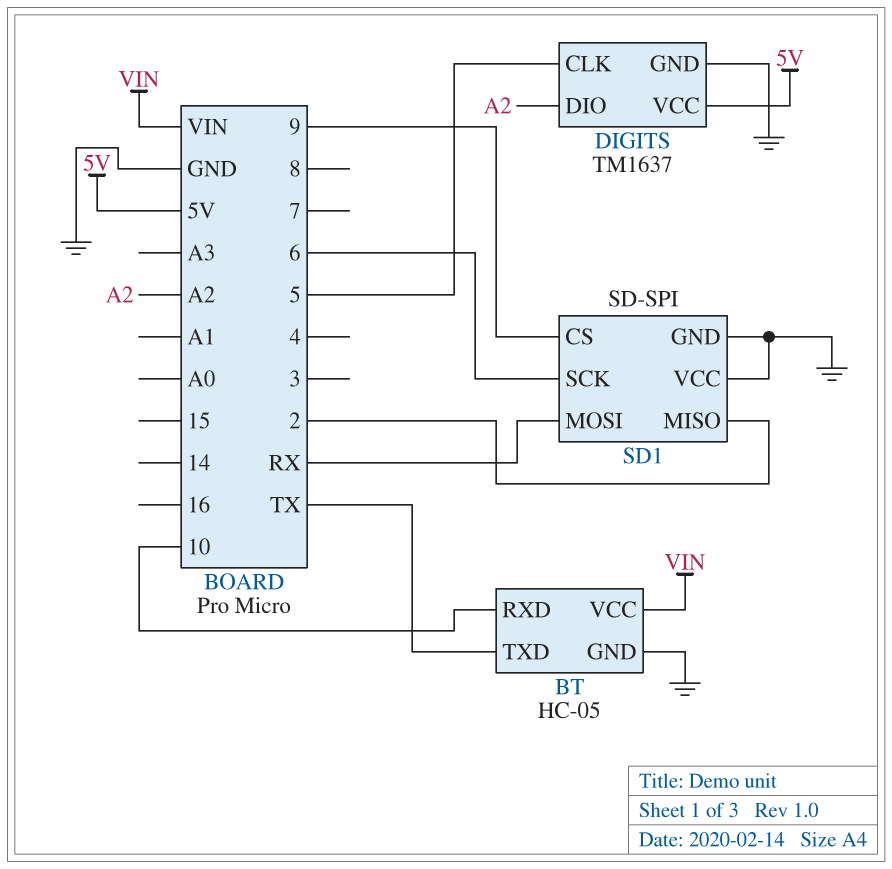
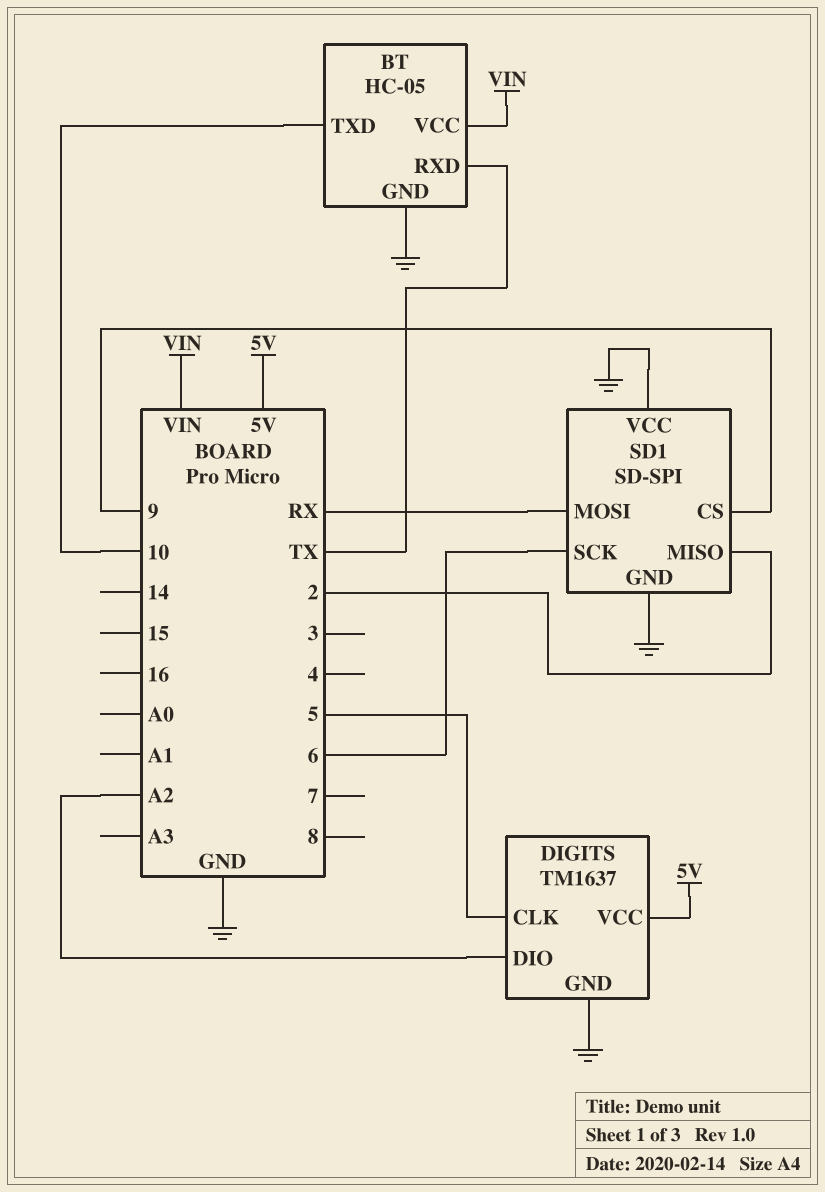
BT pin RXD: 10 -> TX
BT pin TXD: TX -> 10

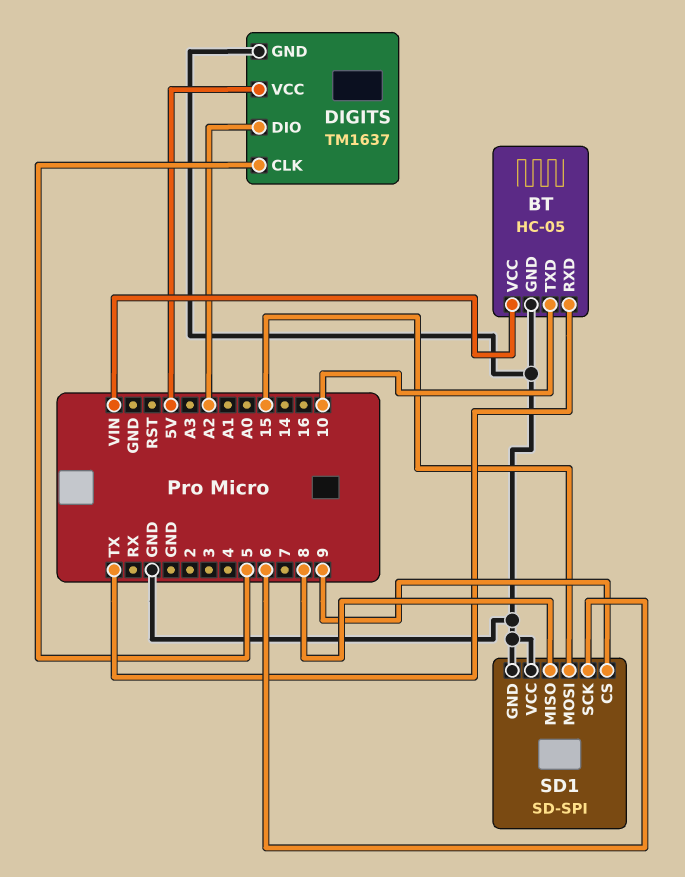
SD1 pin MISO: 2 -> 8
SD1 pin MOSI: RX -> 15

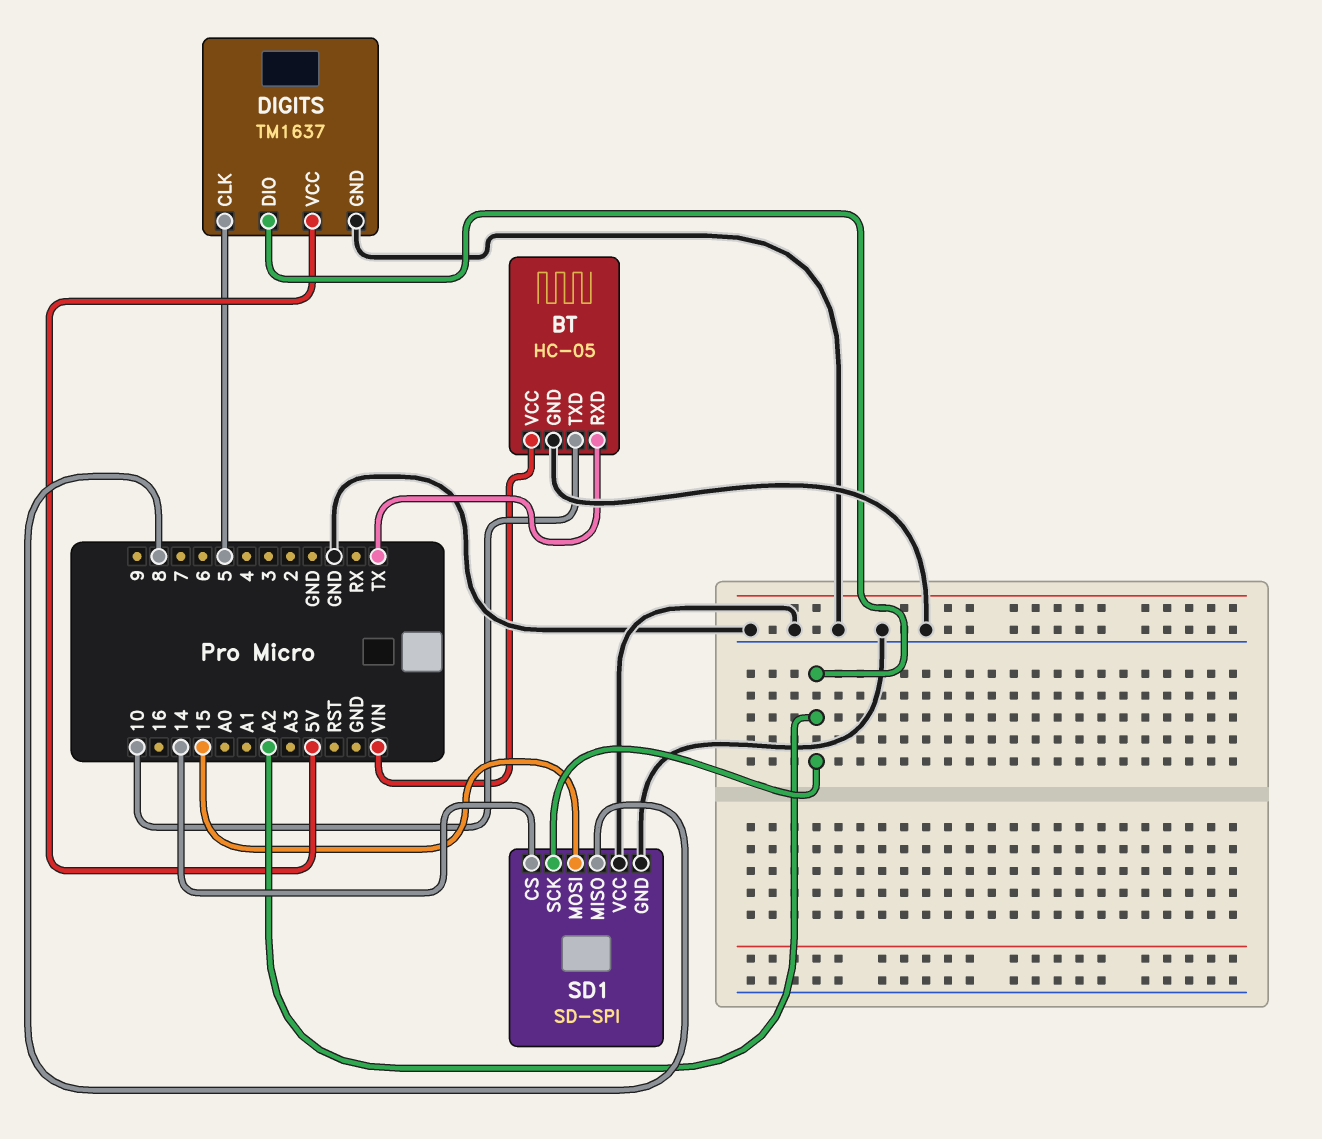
SD1 pin CS: 9 -> 14
SD1 pin SCK: 6 -> A2

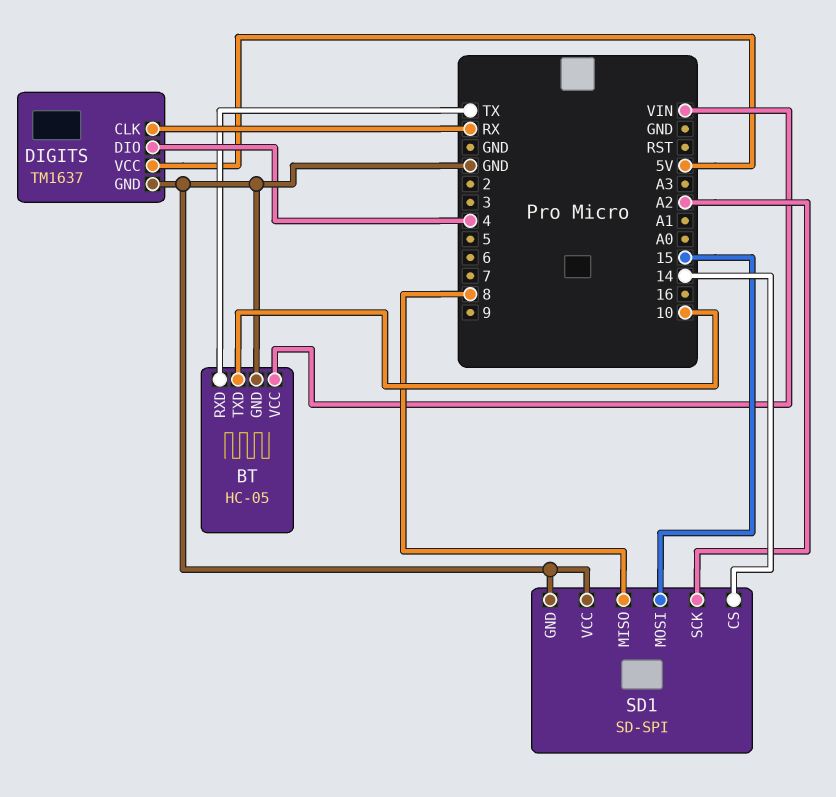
DIGITS pin CLK: 5 -> RX
DIGITS pin DIO: A2 -> 4

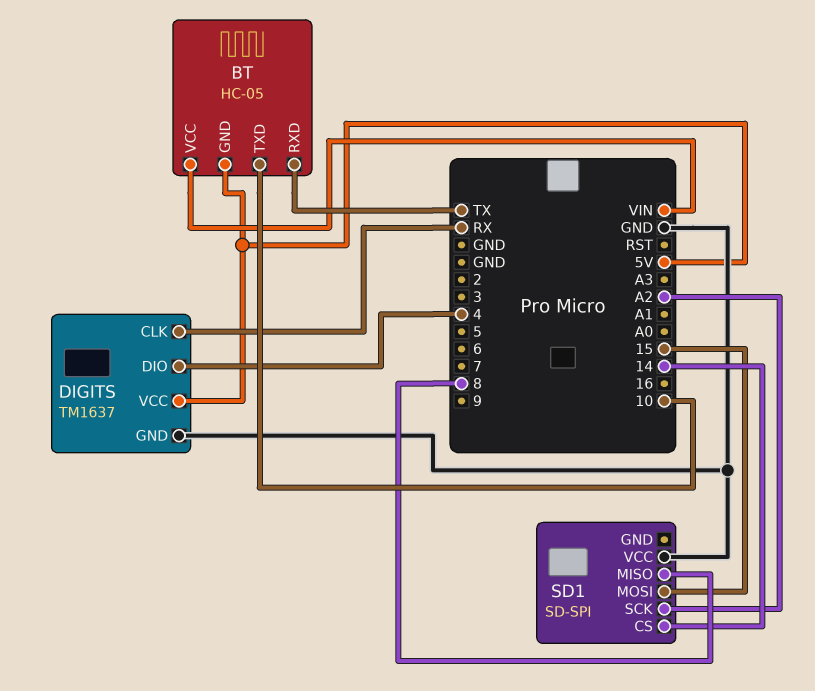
BT pin GND: GND -> 5V
SD1 pin GND: GND -> none

